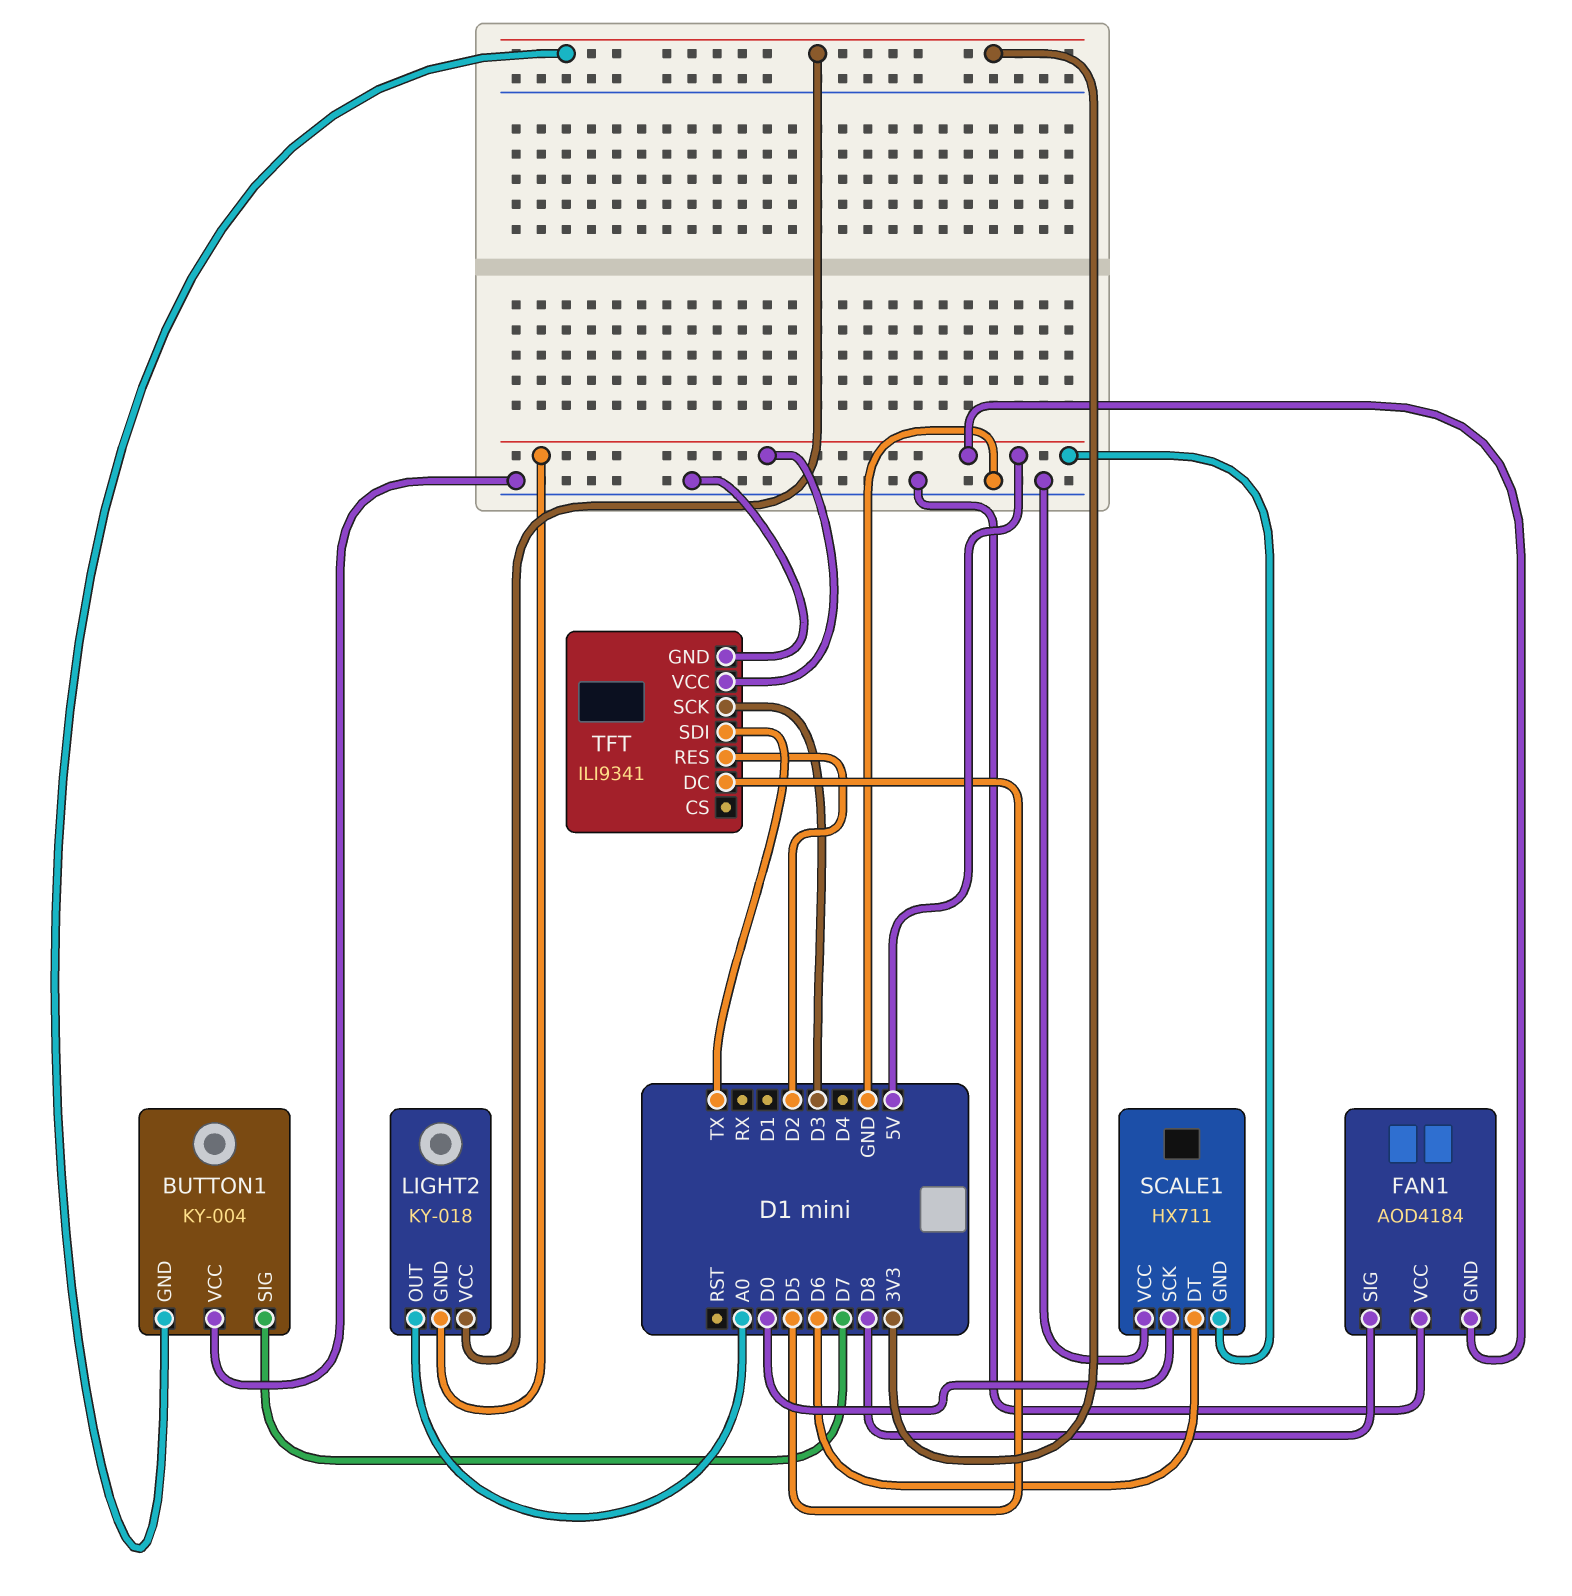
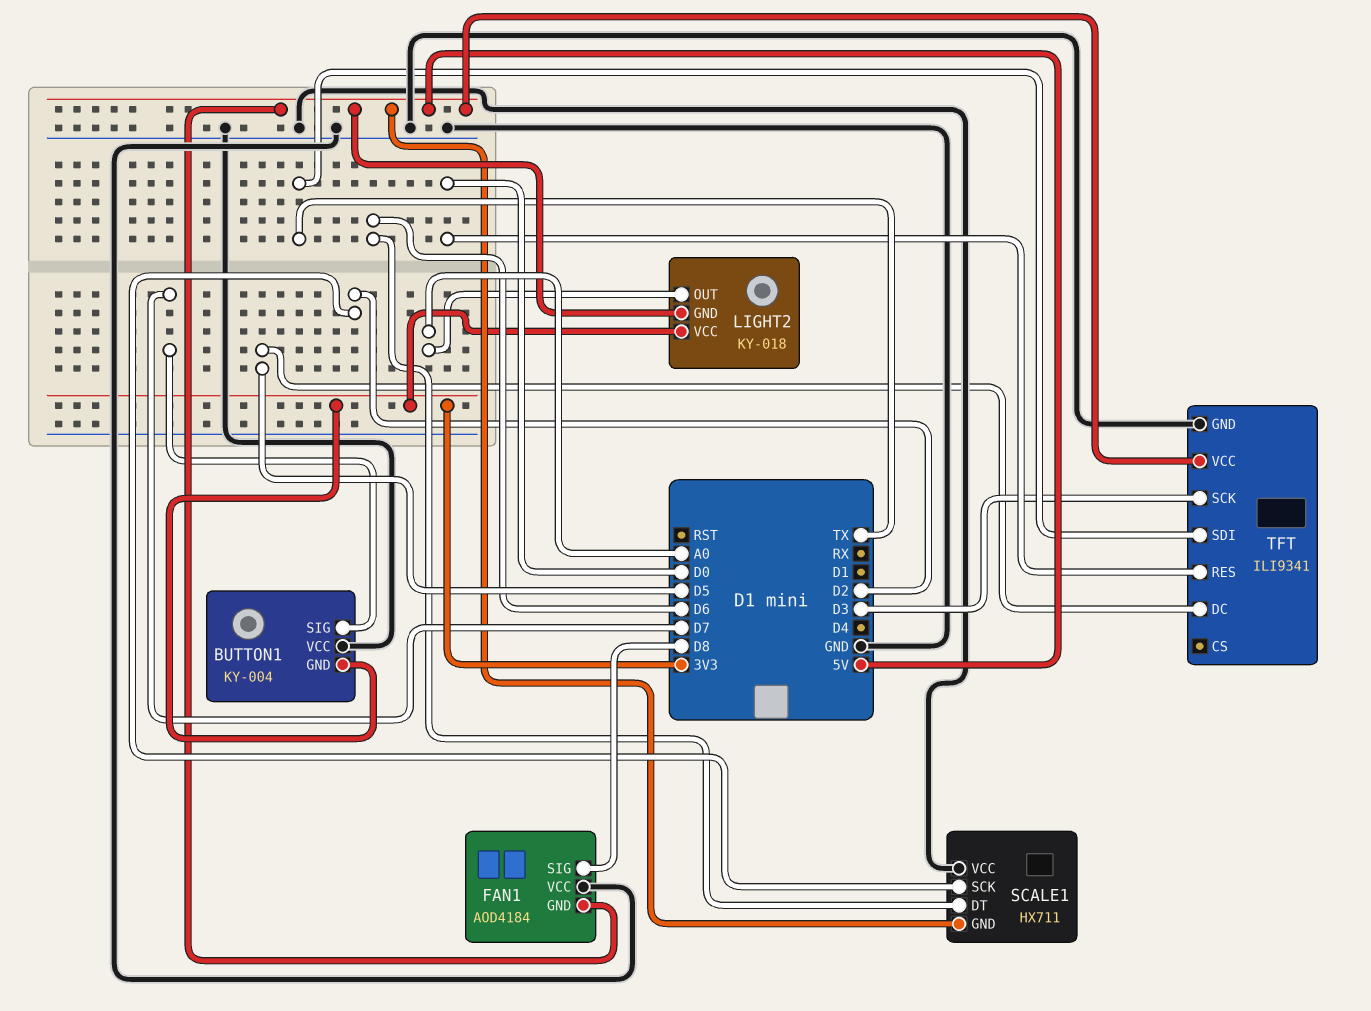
SCALE1 pin SCK: D0 -> D2
TFT pin RES: D2 -> D0

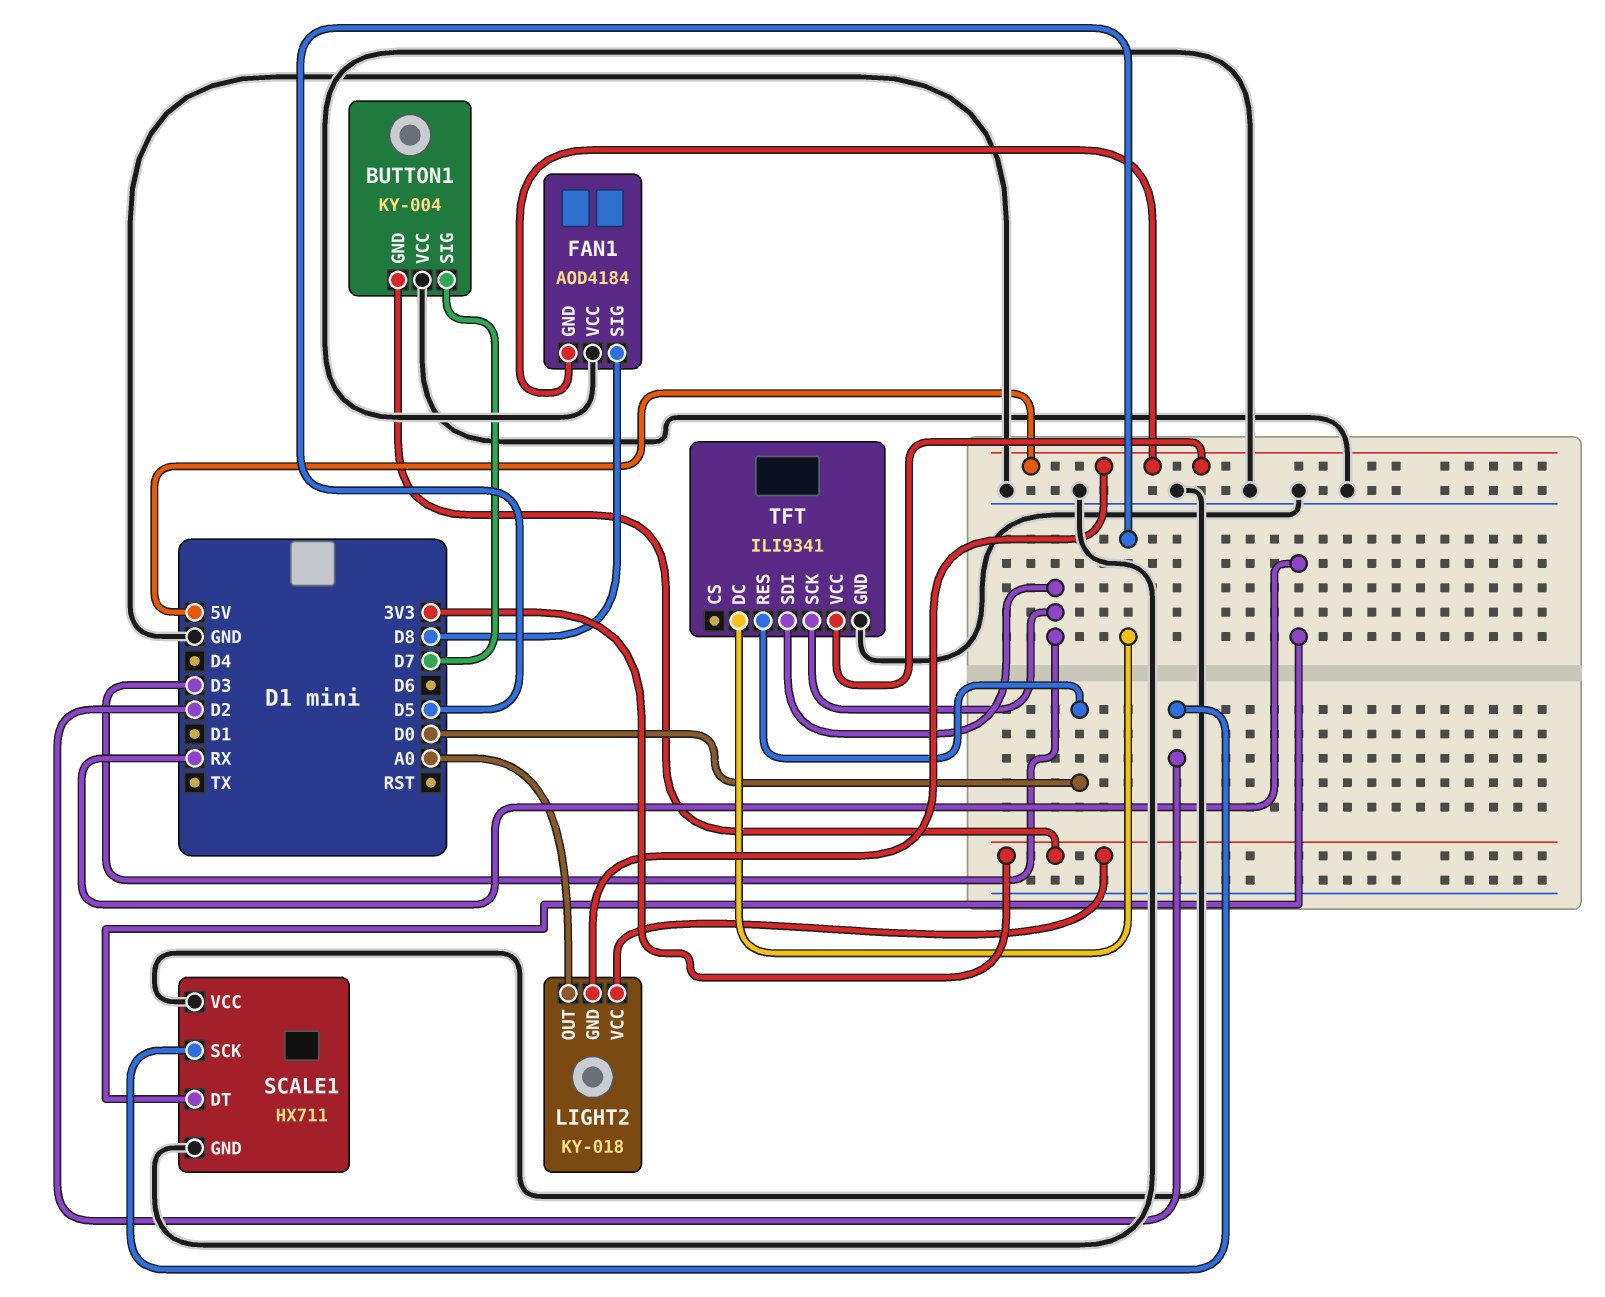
SCALE1 pin DT: D6 -> RX
SCALE1 pin GND: 5V -> GND
TFT pin SDI: TX -> D3

